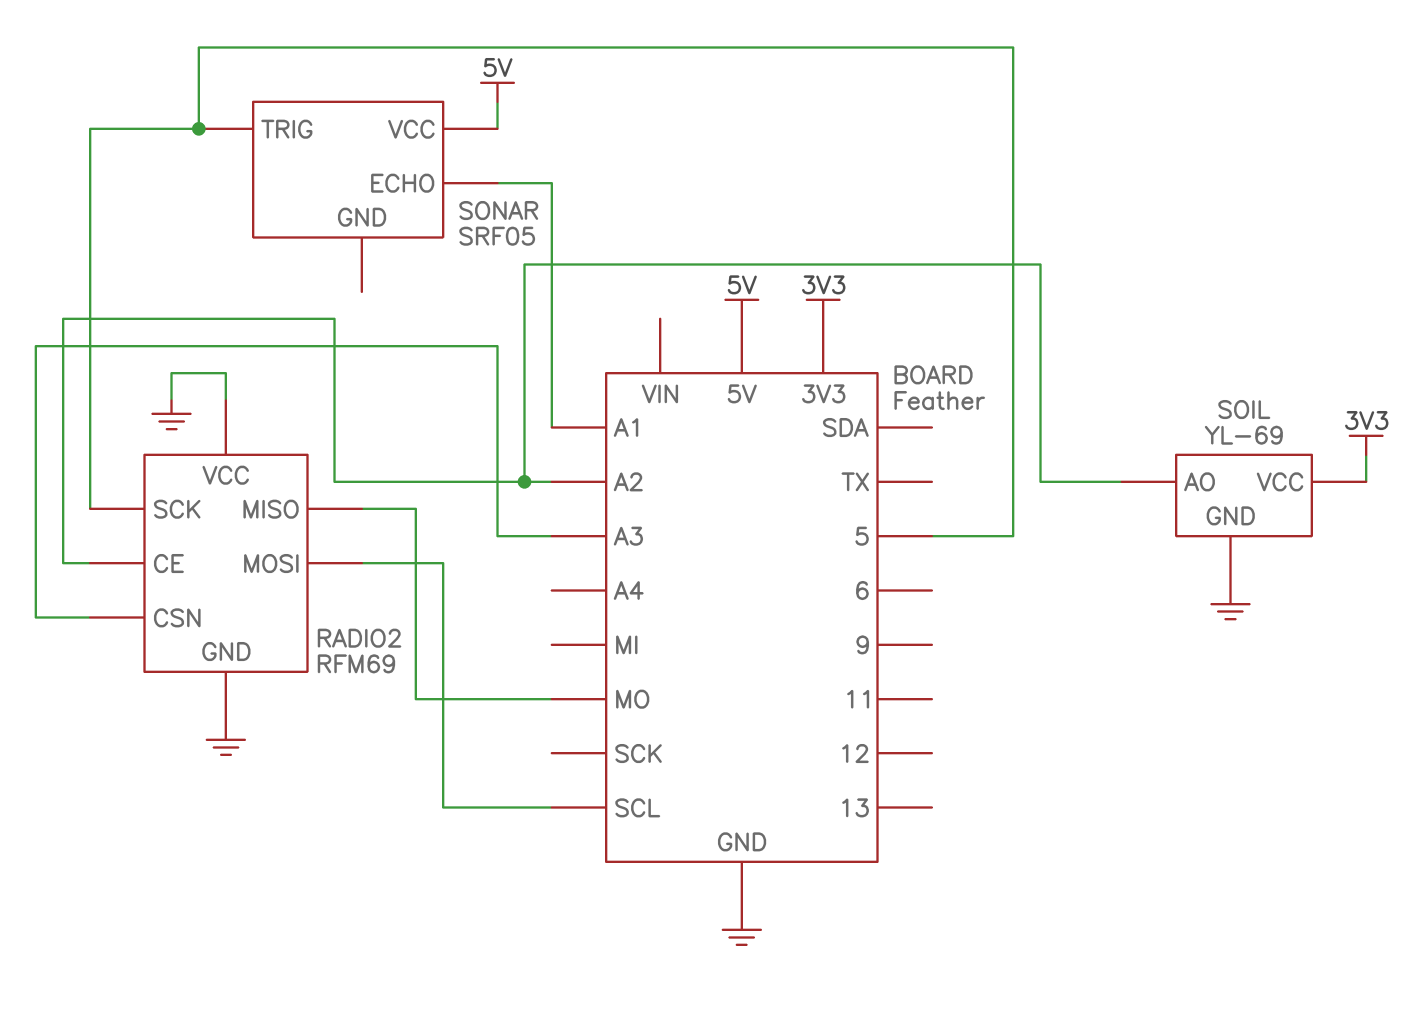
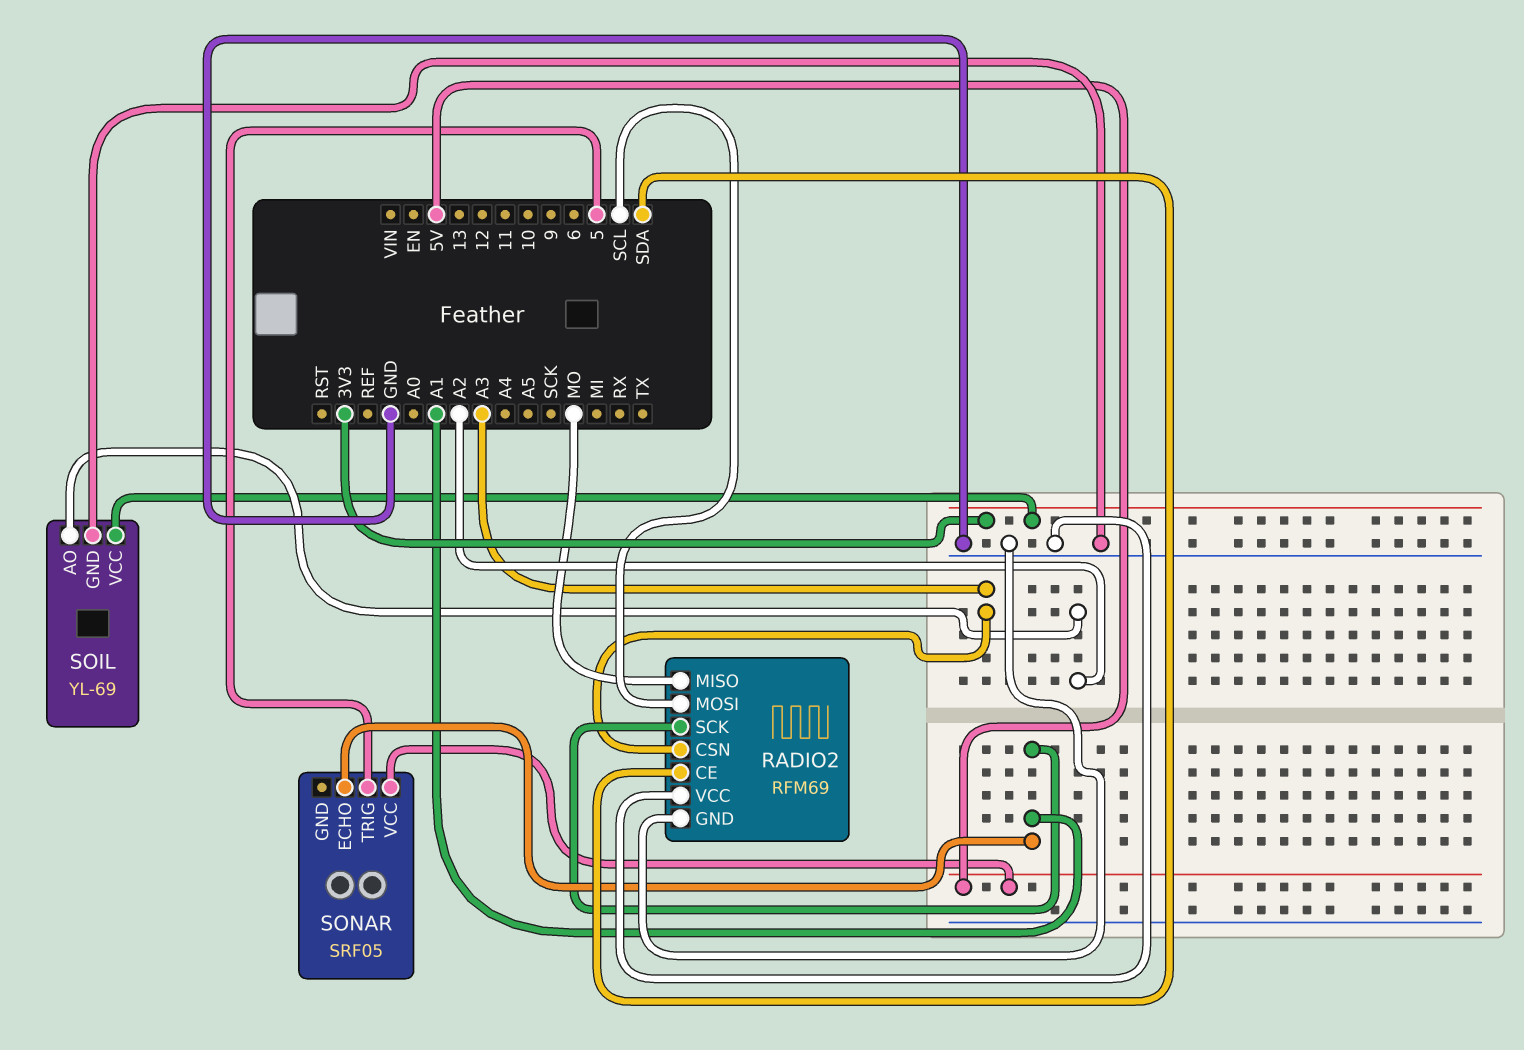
RADIO2 pin CE: A2 -> SDA
RADIO2 pin SCK: 5 -> A1

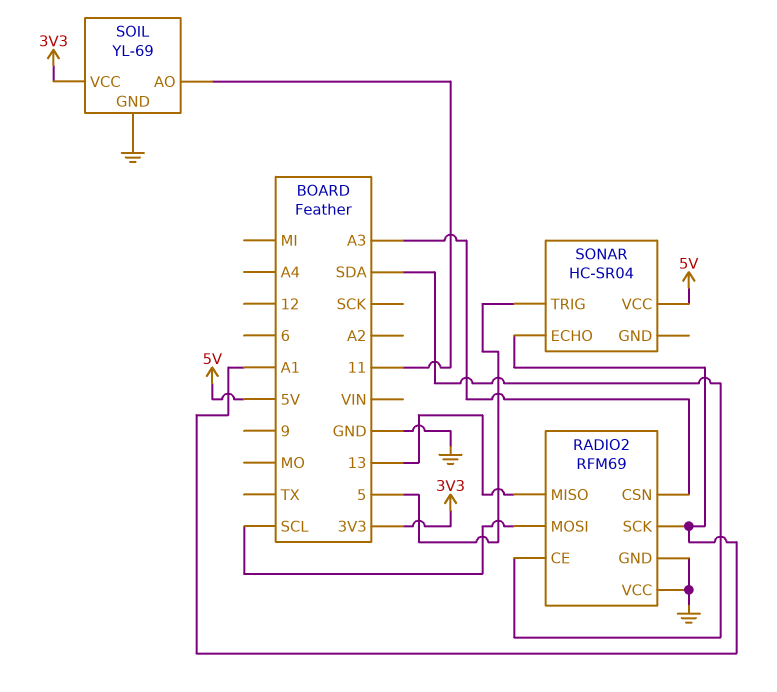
RADIO2 pin MISO: MO -> 13
SOIL pin AO: A2 -> 11
SONAR: SRF05 -> HC-SR04

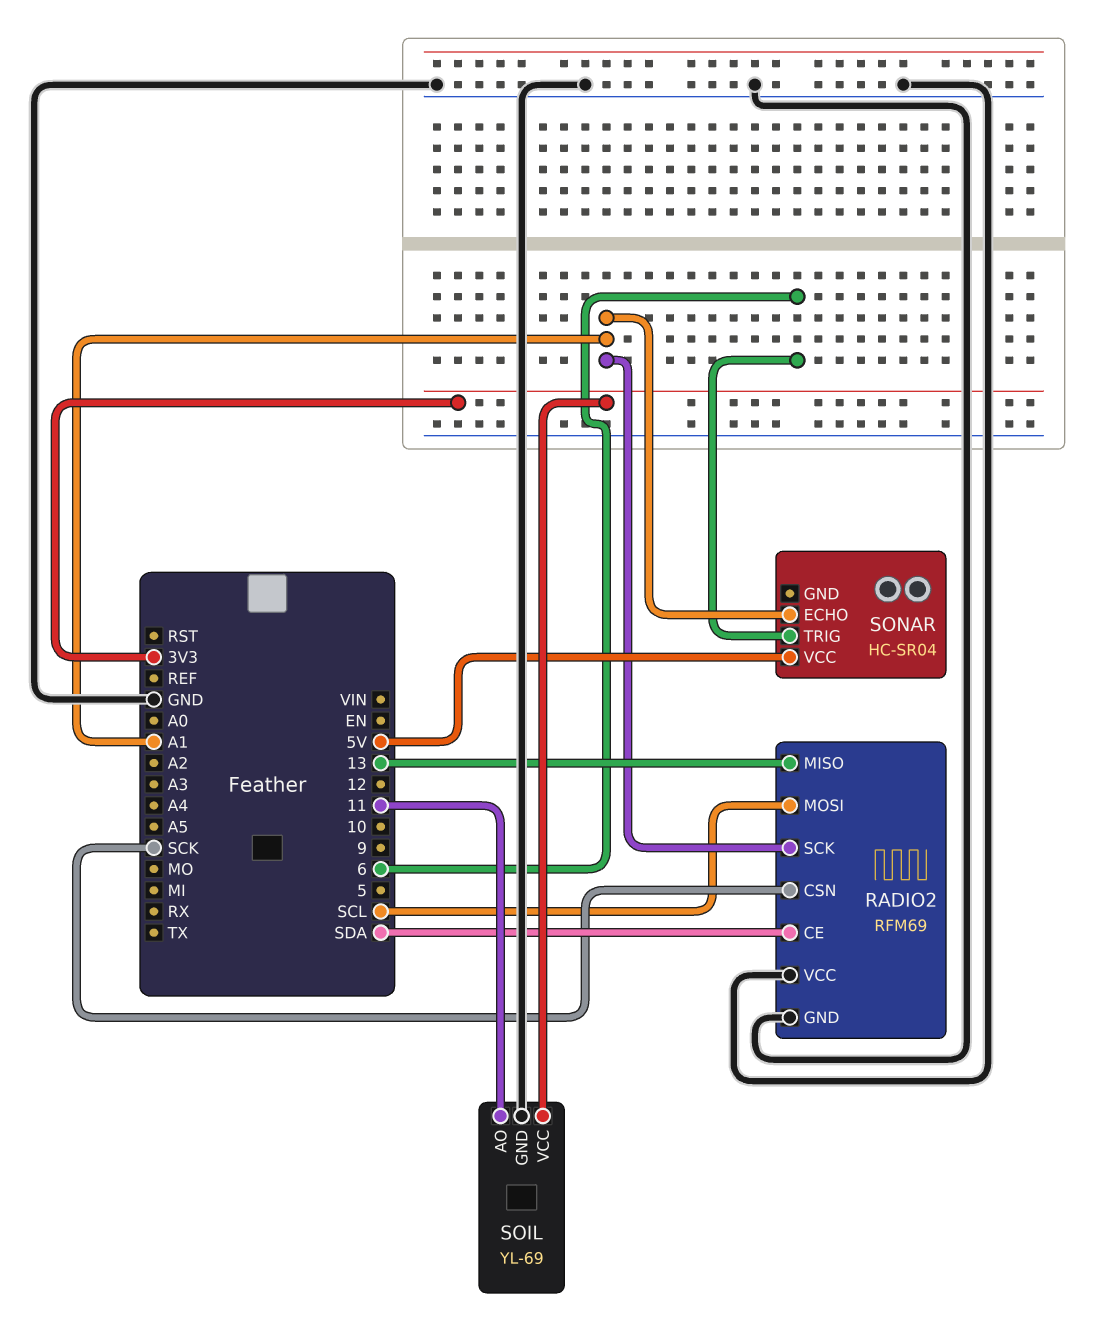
RADIO2 pin CSN: A3 -> SCK
SONAR pin TRIG: 5 -> 6

